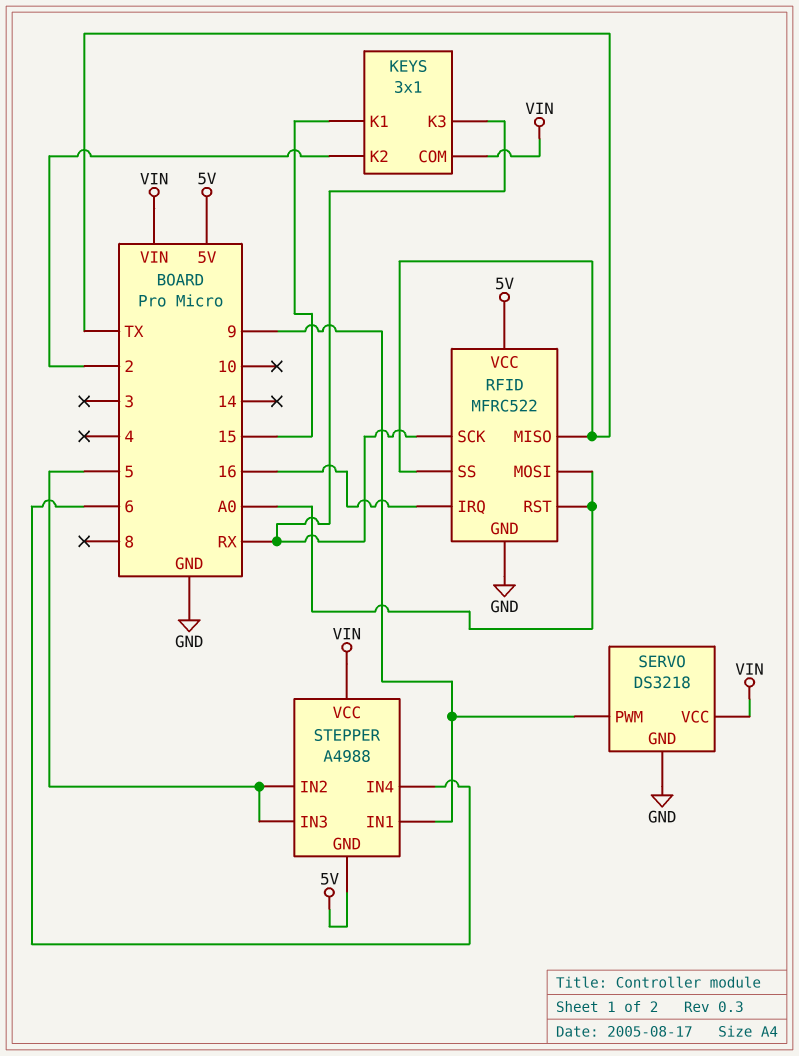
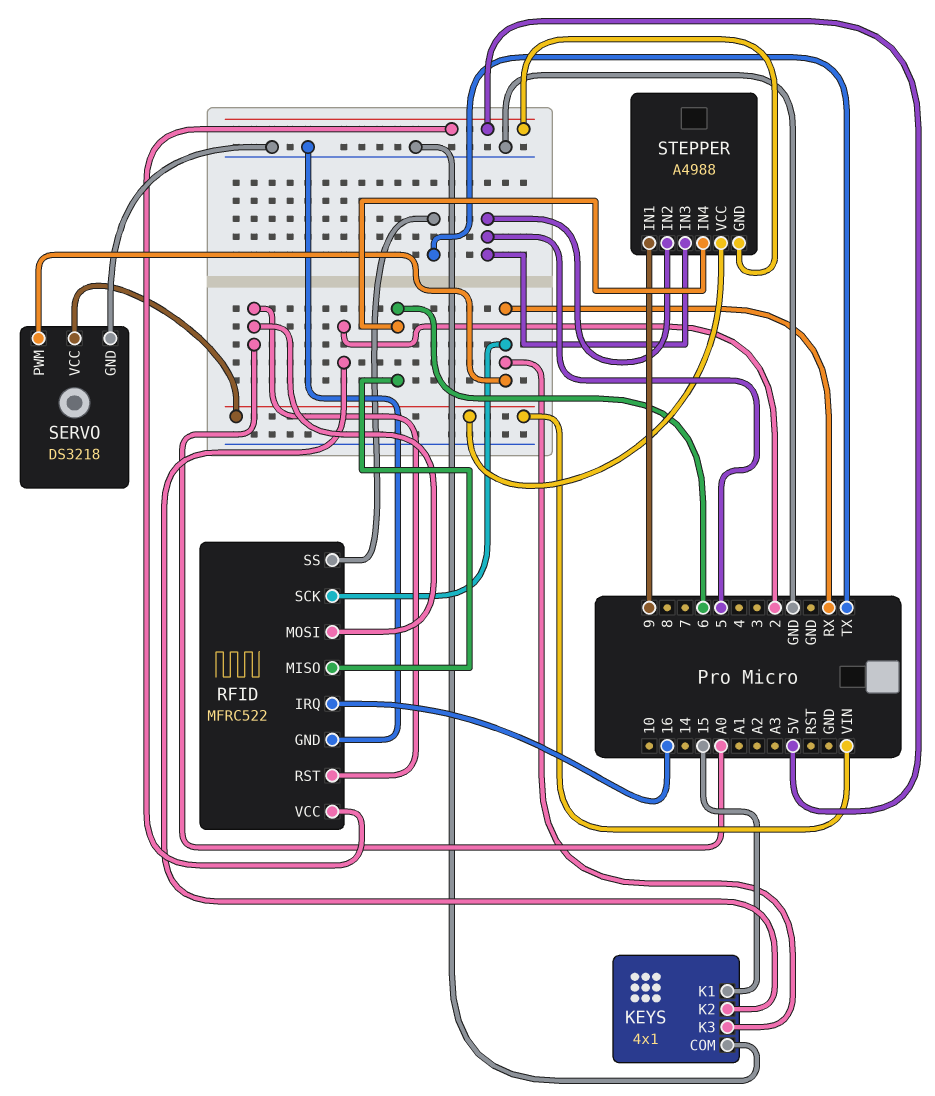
KEYS: 3x1 -> 4x1
KEYS pin COM: VIN -> GND
RFID pin MISO: TX -> 6
SERVO pin PWM: 9 -> RX

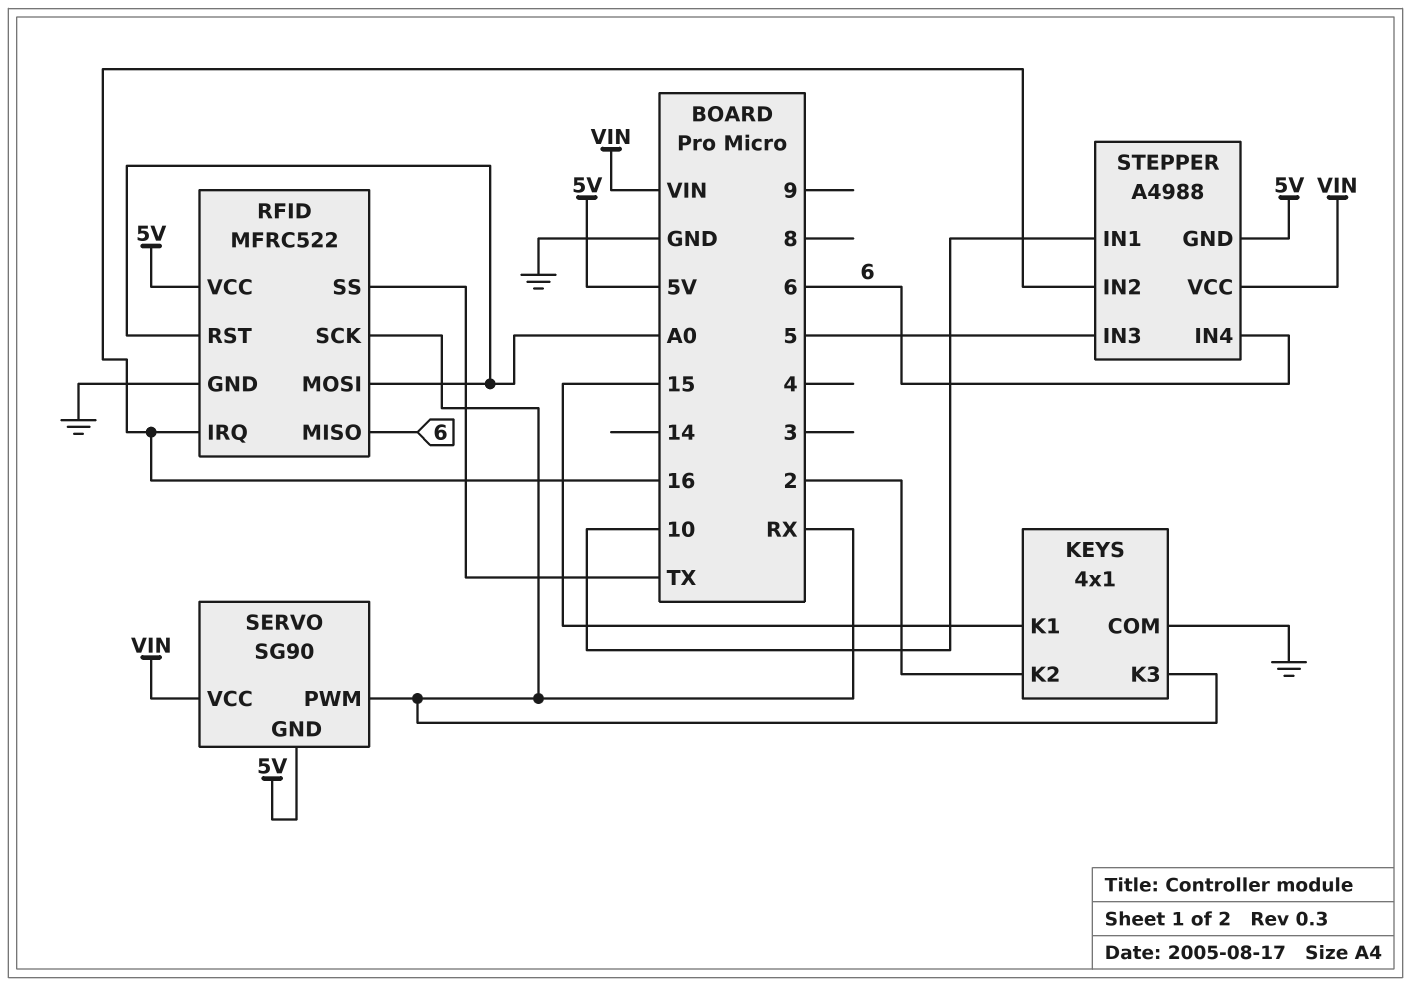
SERVO: DS3218 -> SG90
SERVO pin GND: GND -> 5V
STEPPER pin IN1: 9 -> 10
STEPPER pin IN2: 5 -> 16

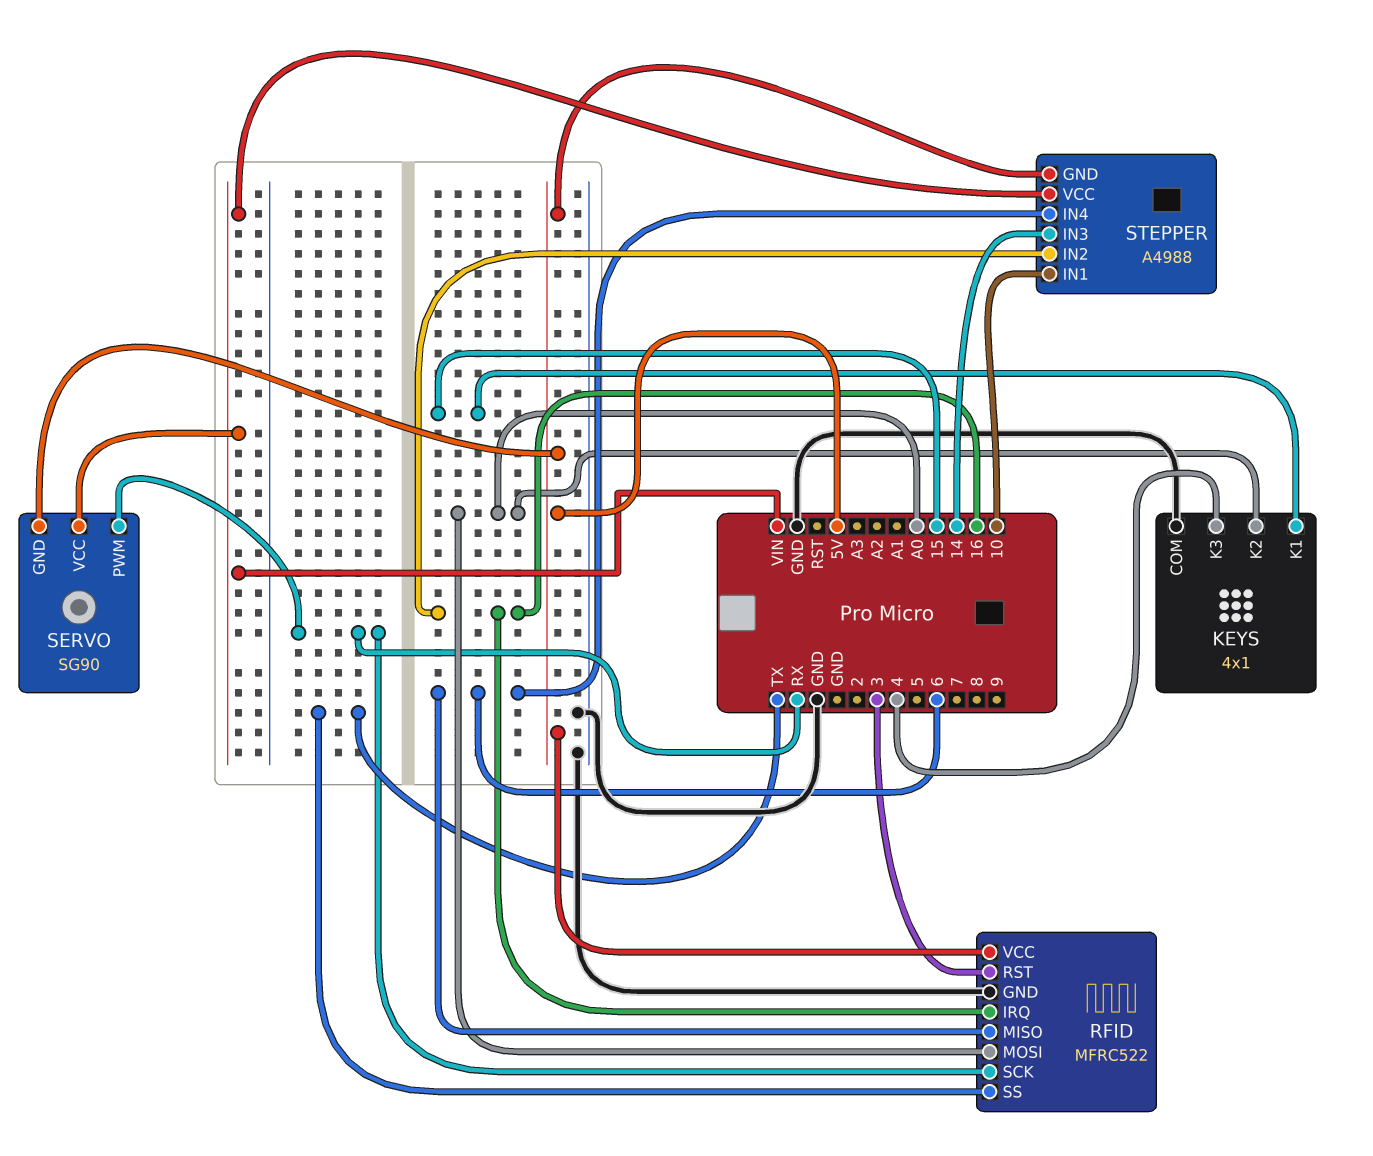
KEYS pin K2: 2 -> A0
KEYS pin K3: RX -> 4
RFID pin RST: A0 -> 3
STEPPER pin IN3: 5 -> 14

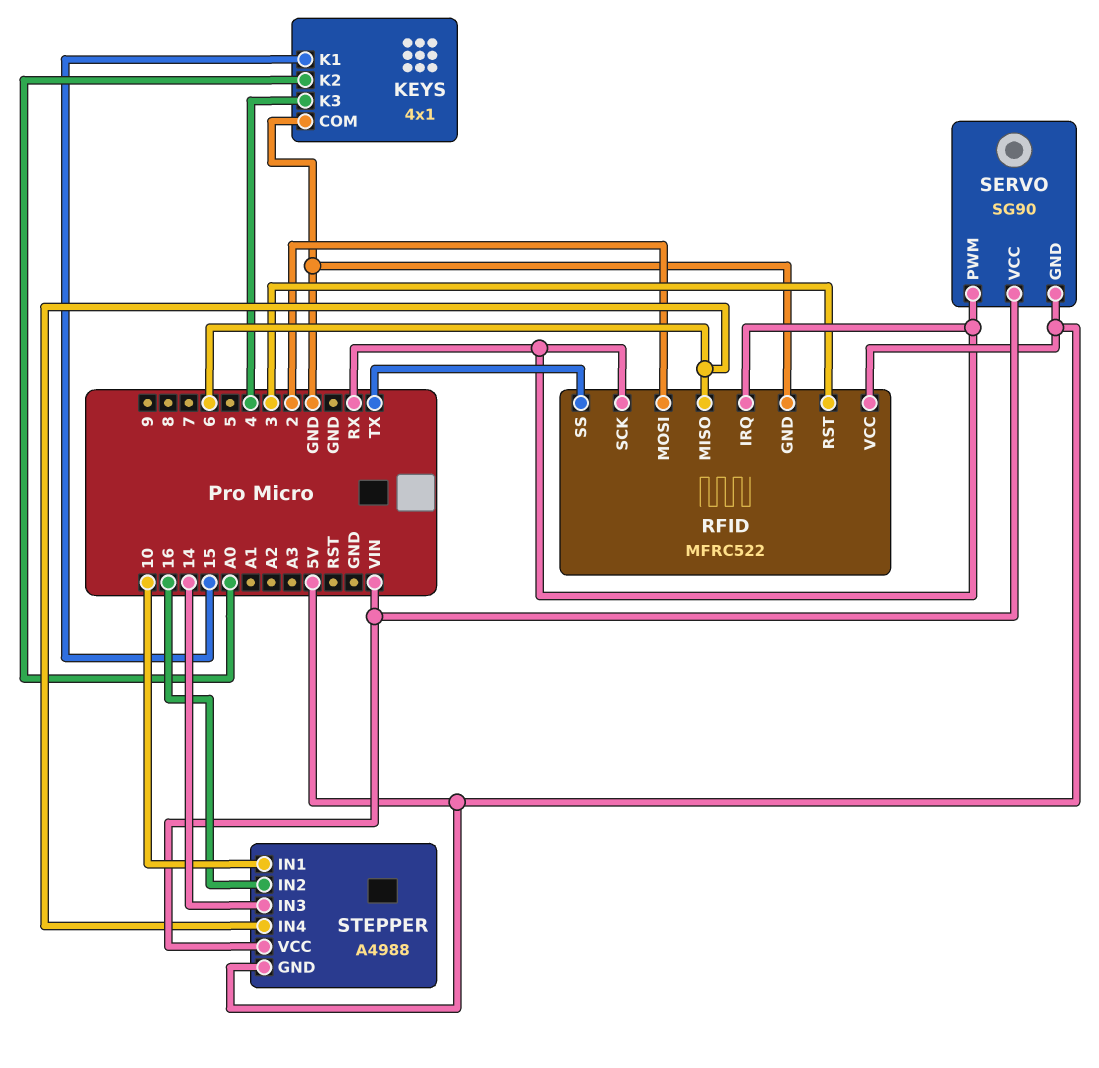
RFID pin IRQ: 16 -> RX
RFID pin MOSI: A0 -> 2

